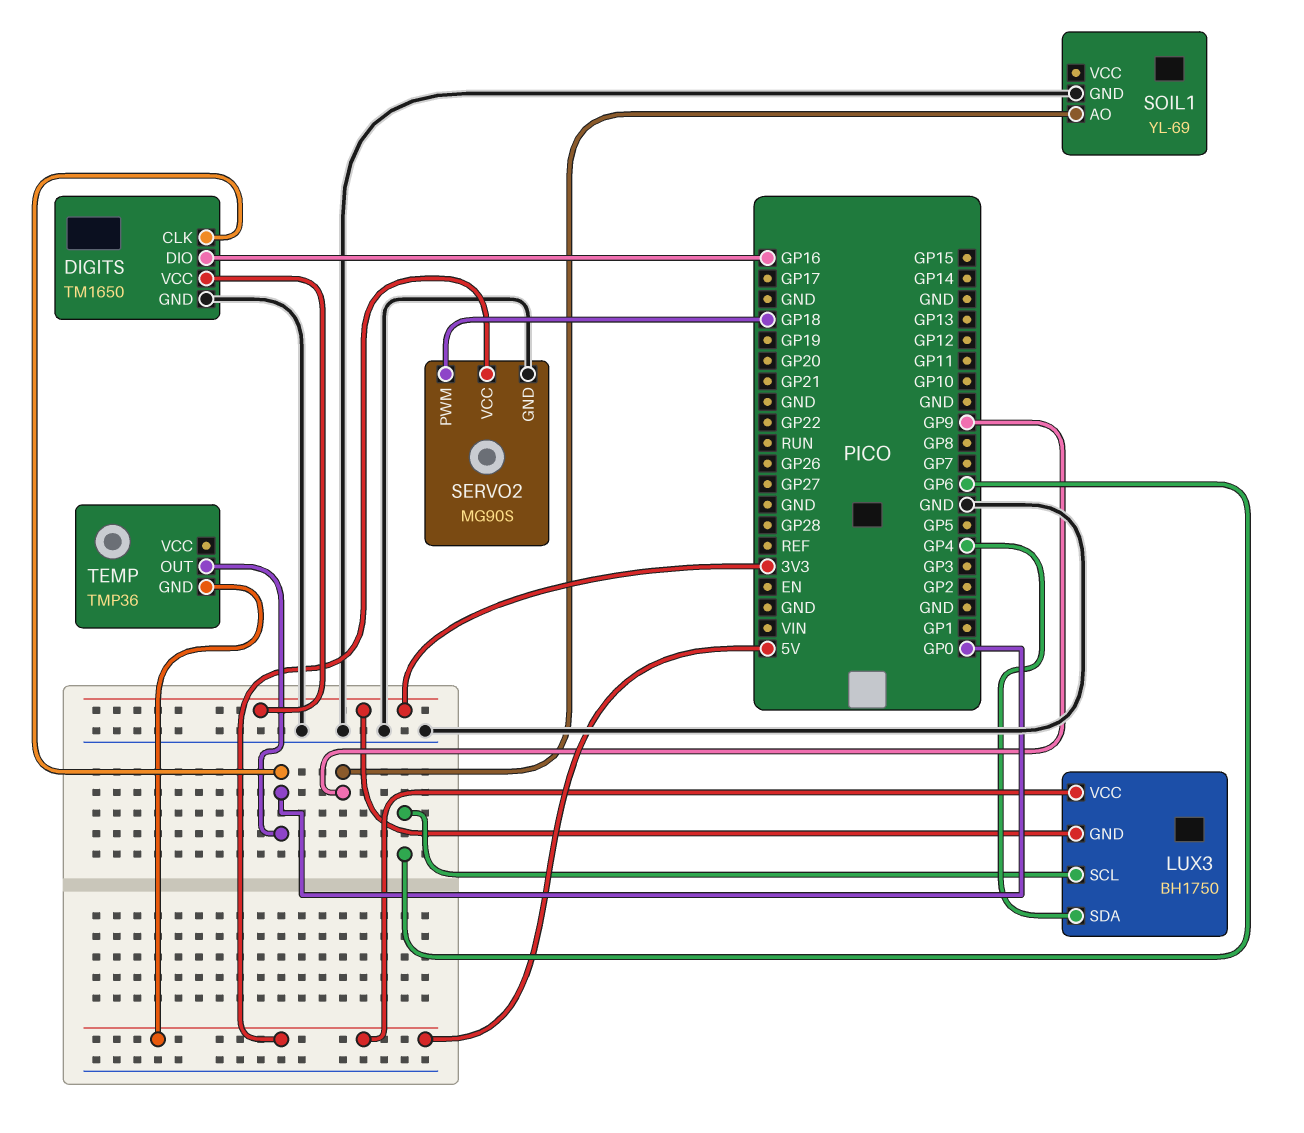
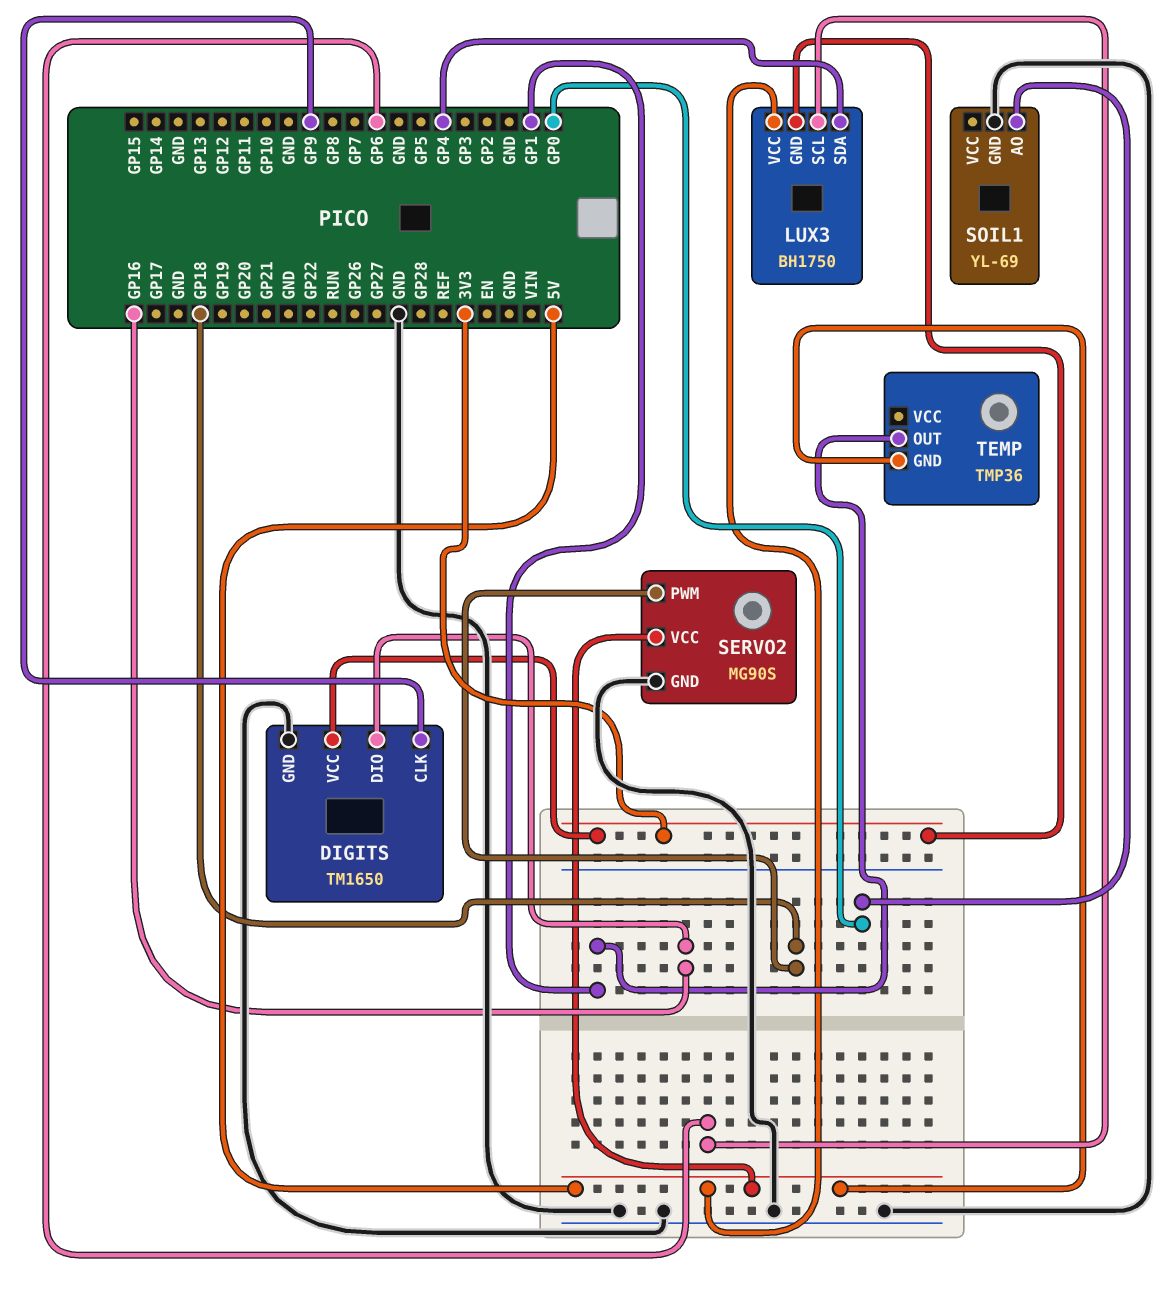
DIGITS pin CLK: GP0 -> GP9
SOIL1 pin AO: GP9 -> GP0
TEMP pin OUT: GP0 -> GP1

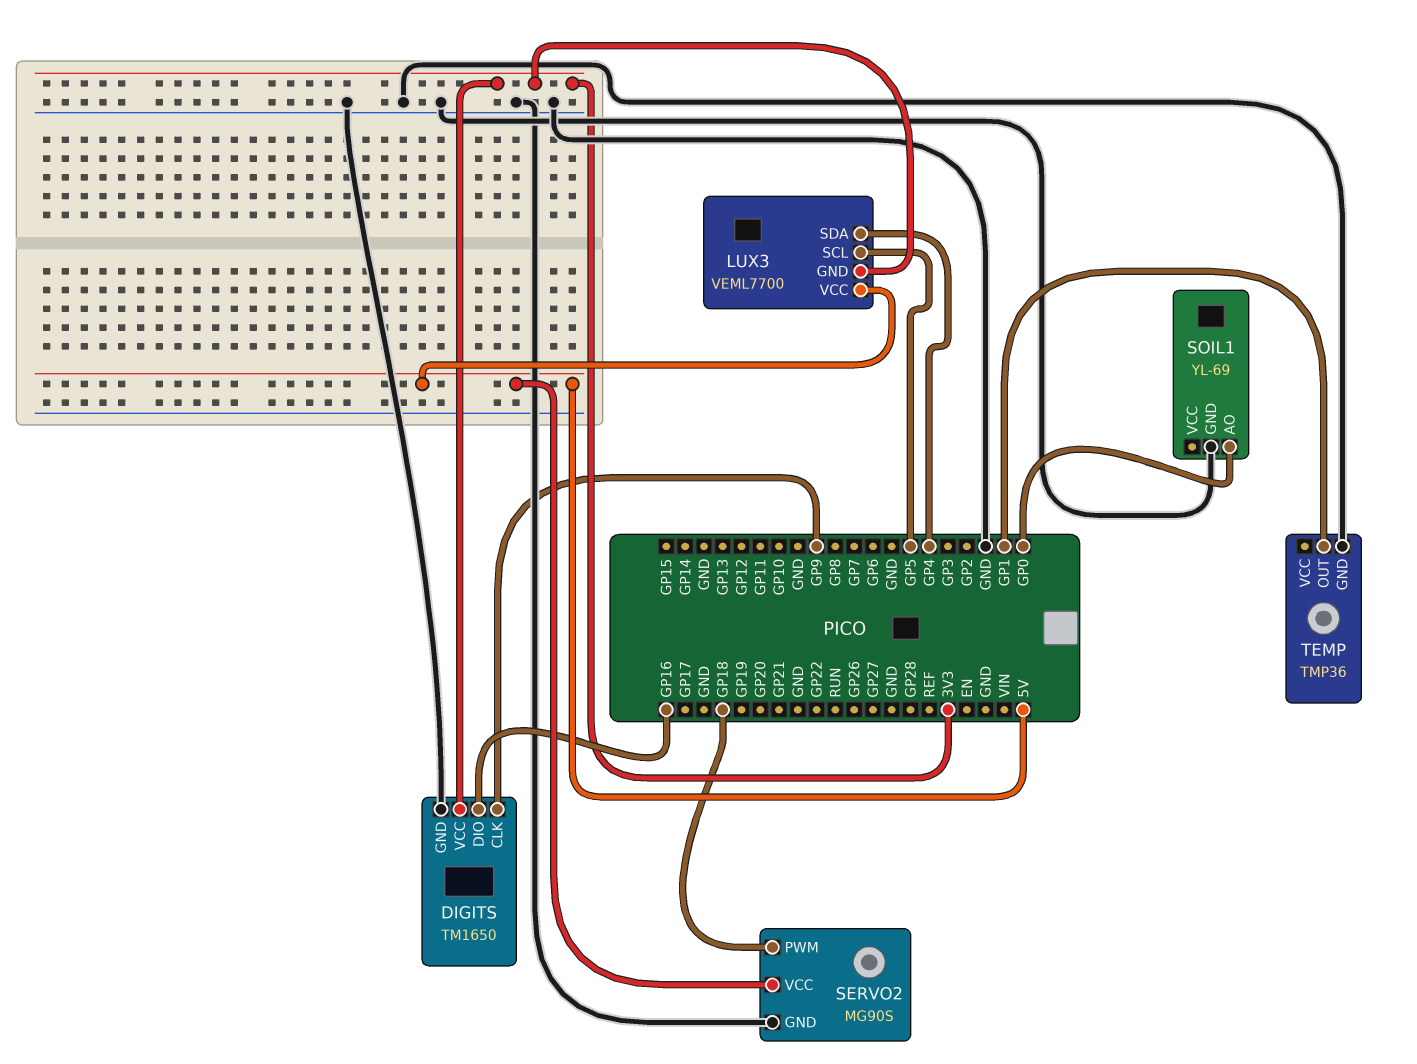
LUX3: BH1750 -> VEML7700
LUX3 pin SCL: GP6 -> GP5
TEMP pin GND: 5V -> GND

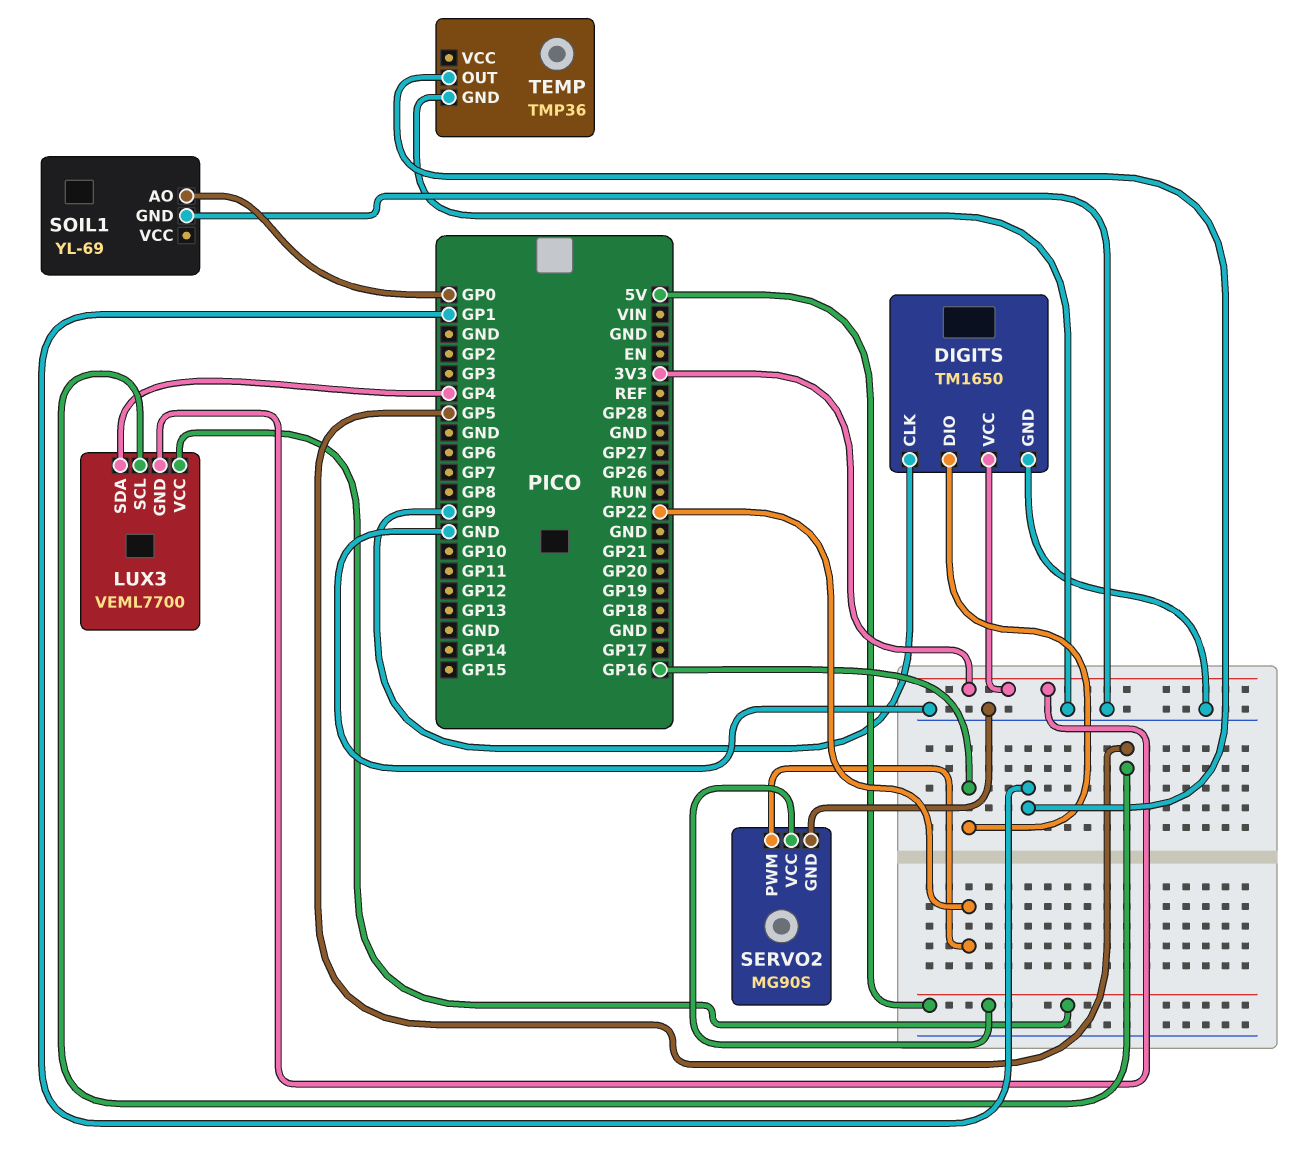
SERVO2 pin PWM: GP18 -> GP22

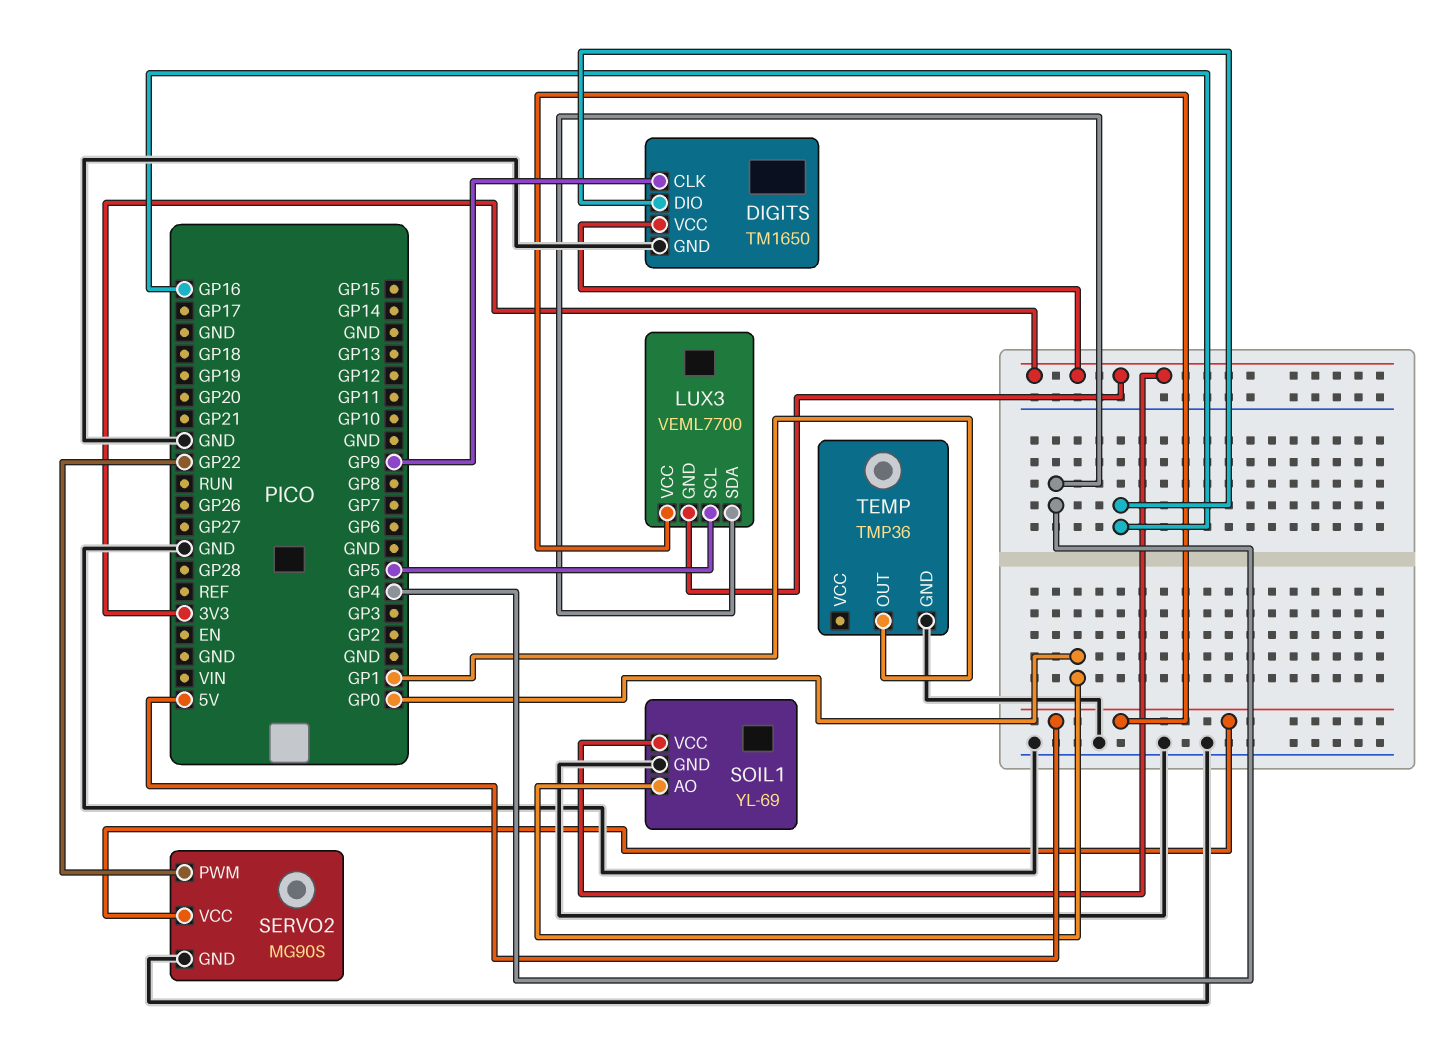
SOIL1 pin VCC: none -> 3V3

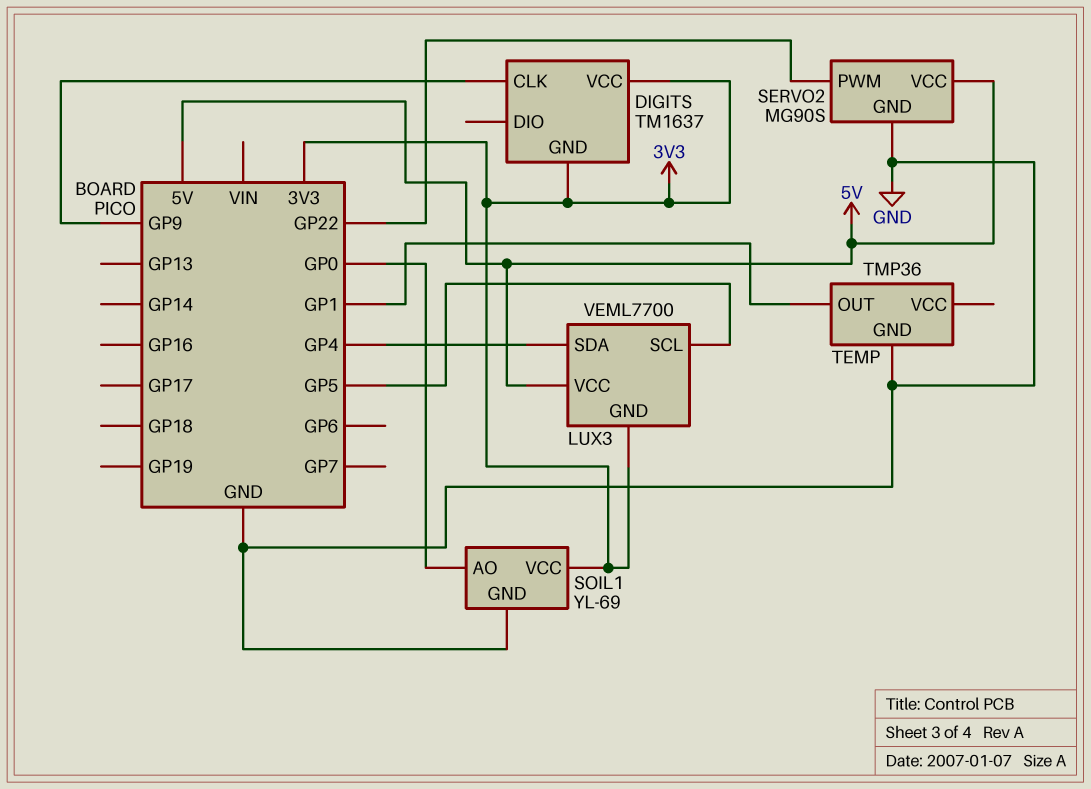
DIGITS: TM1650 -> TM1637
DIGITS pin DIO: GP16 -> none
DIGITS pin GND: GND -> 3V3

